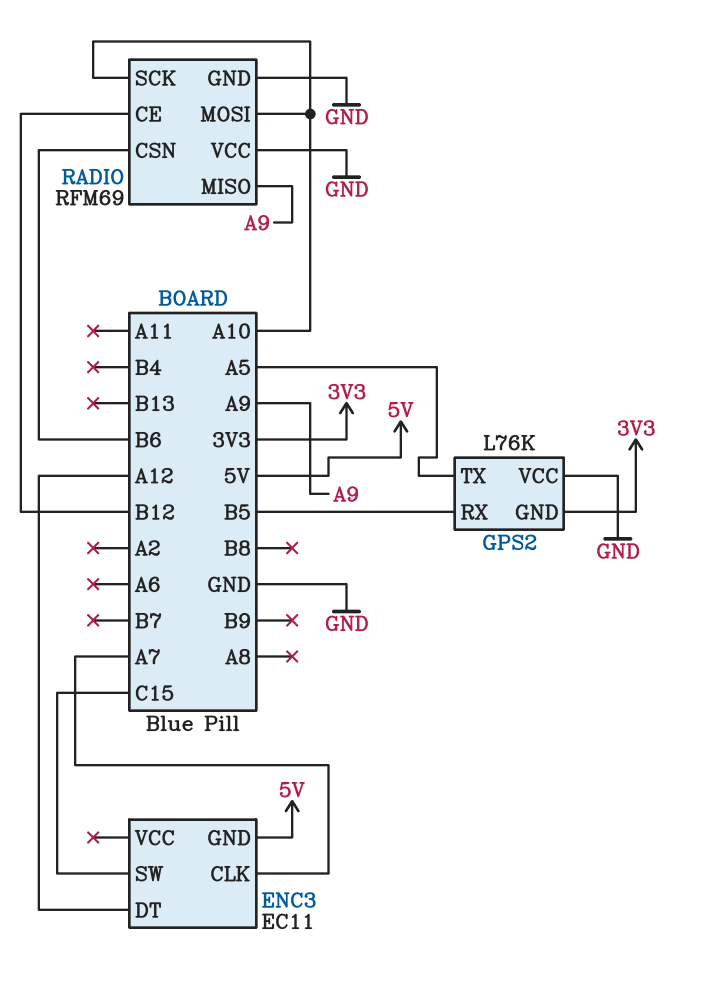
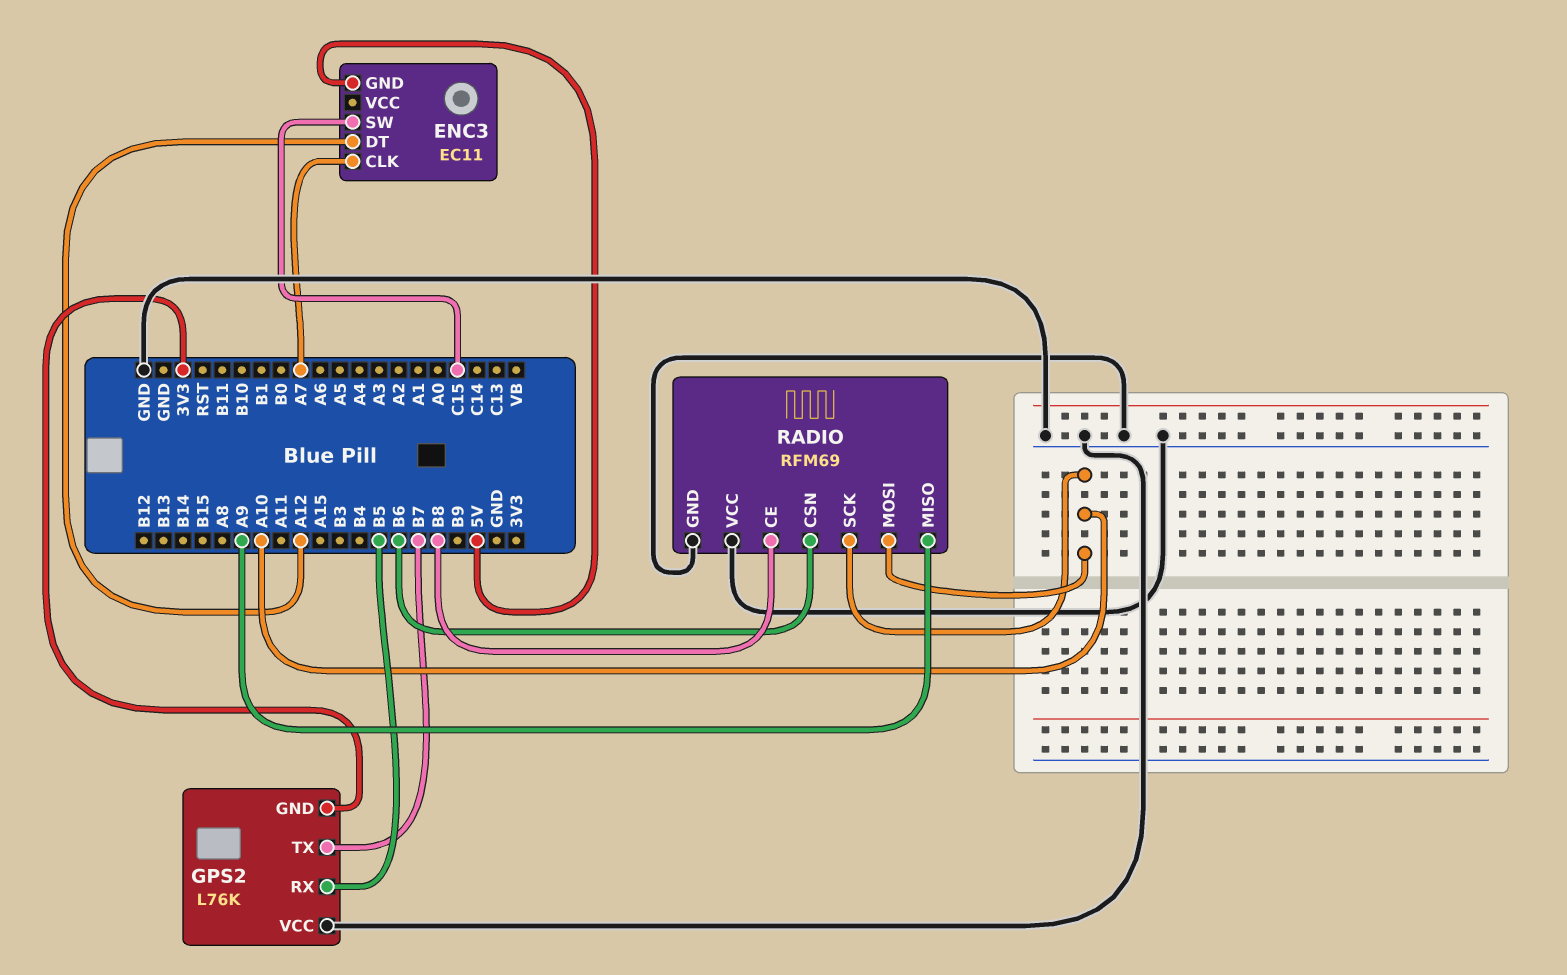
GPS2 pin TX: A5 -> B7
RADIO pin CE: B12 -> B8

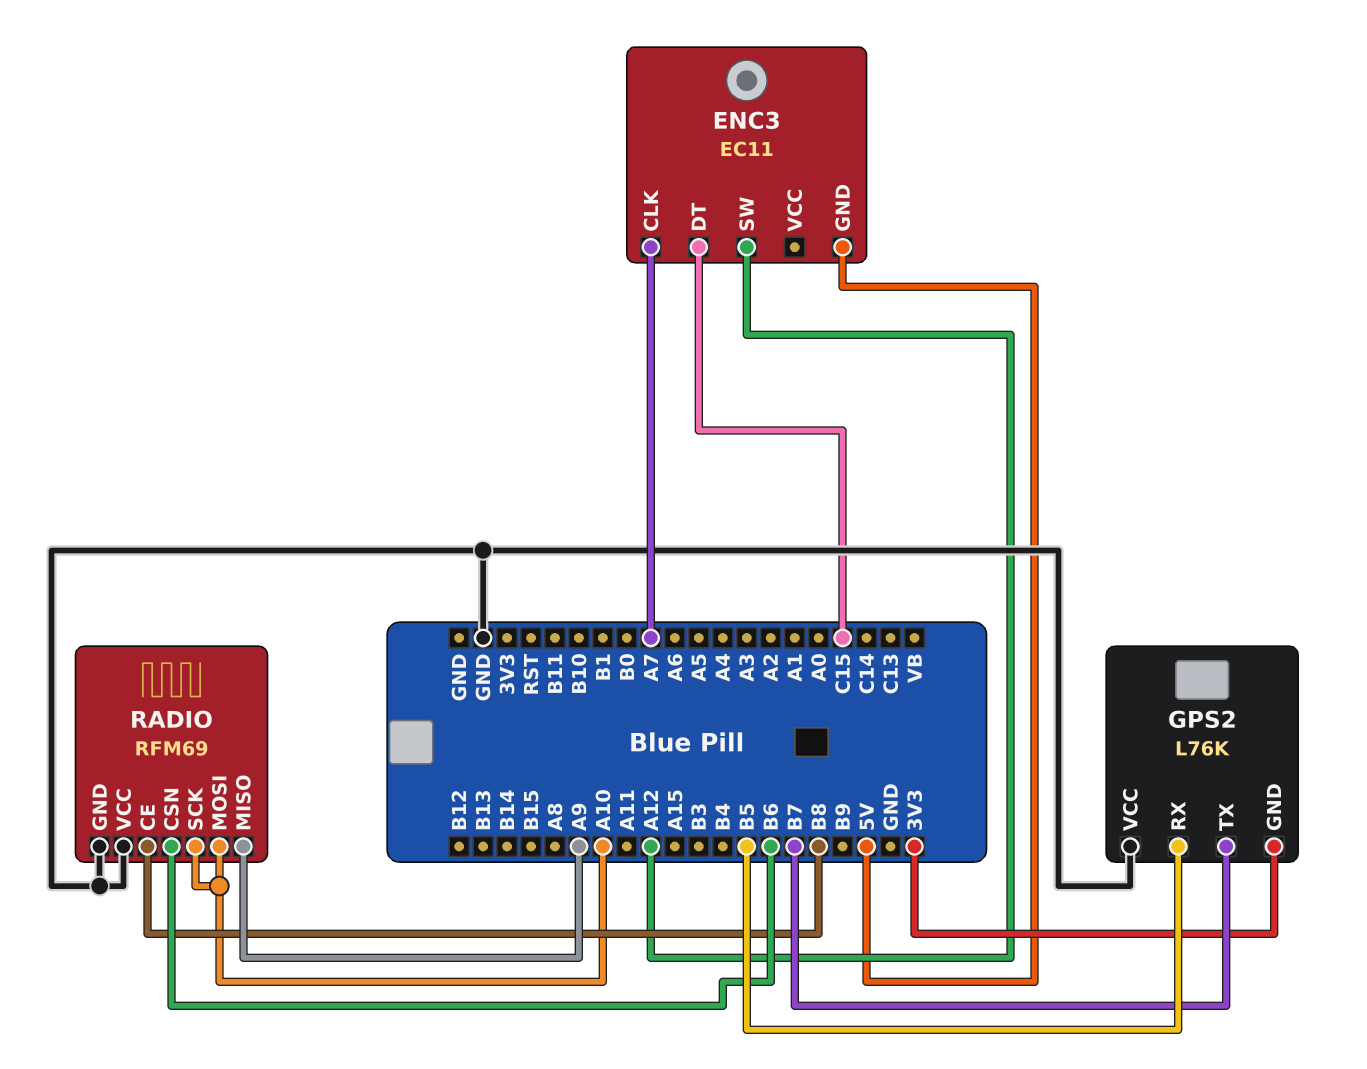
ENC3 pin DT: A12 -> C15
ENC3 pin SW: C15 -> A12

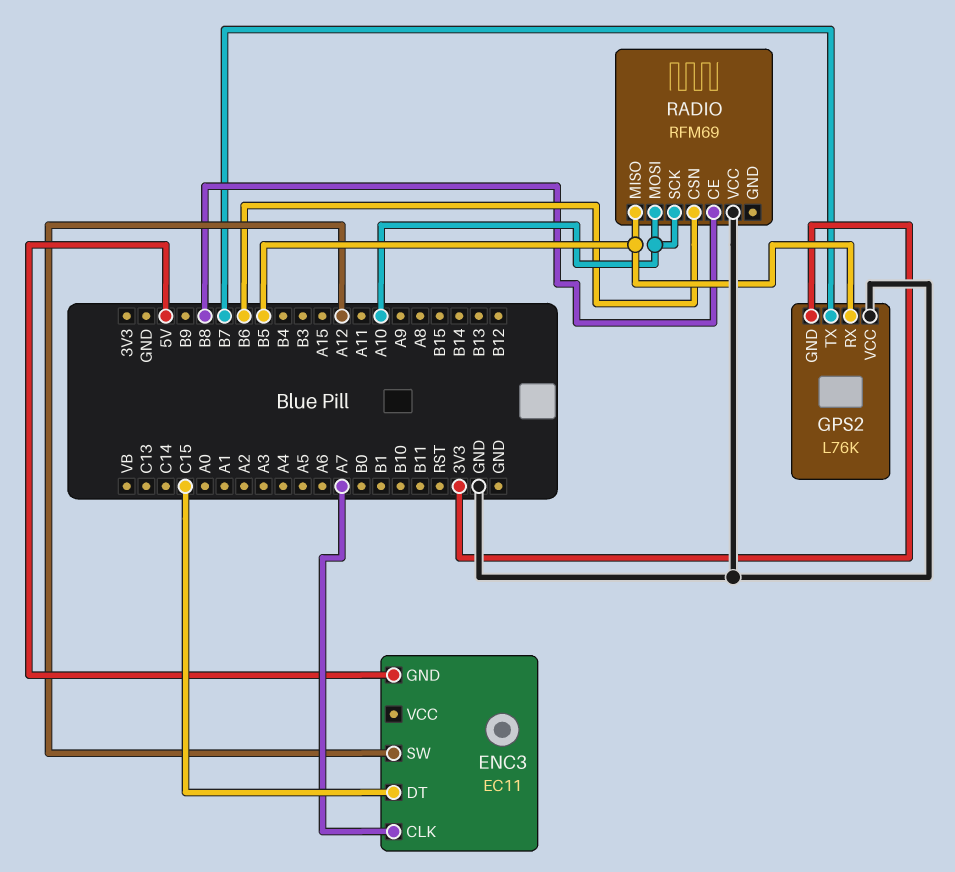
RADIO pin GND: GND -> none
RADIO pin MISO: A9 -> B5

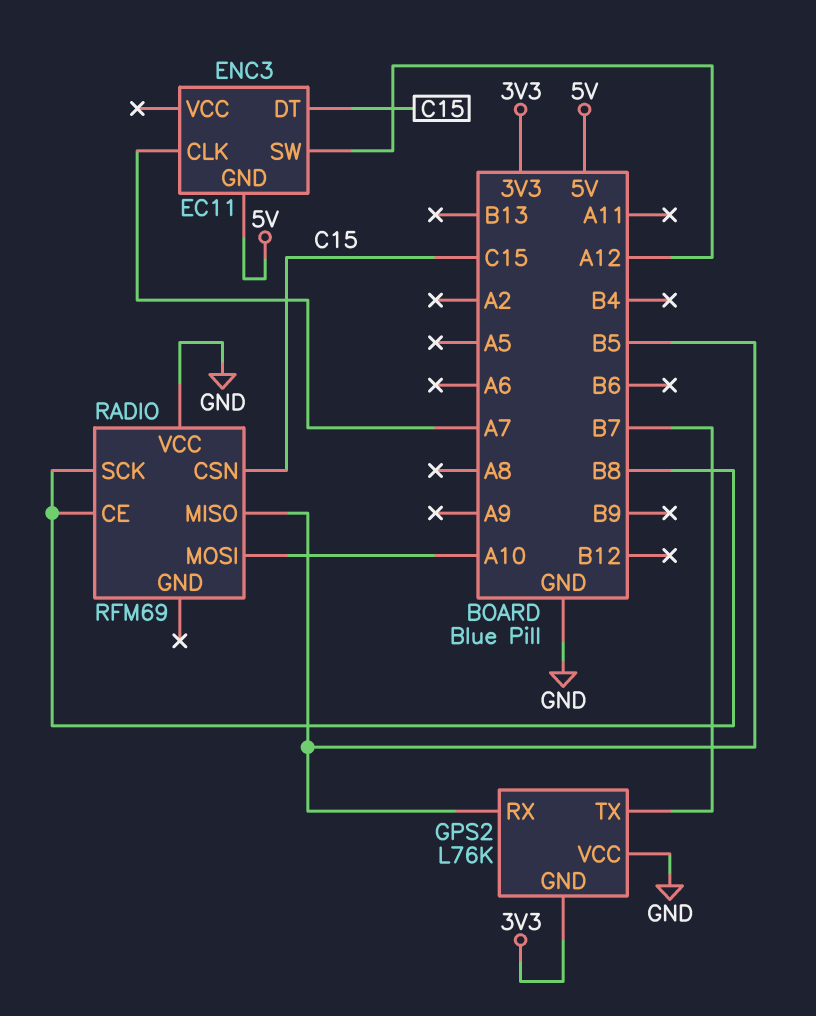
RADIO pin CSN: B6 -> C15
RADIO pin SCK: A10 -> B8

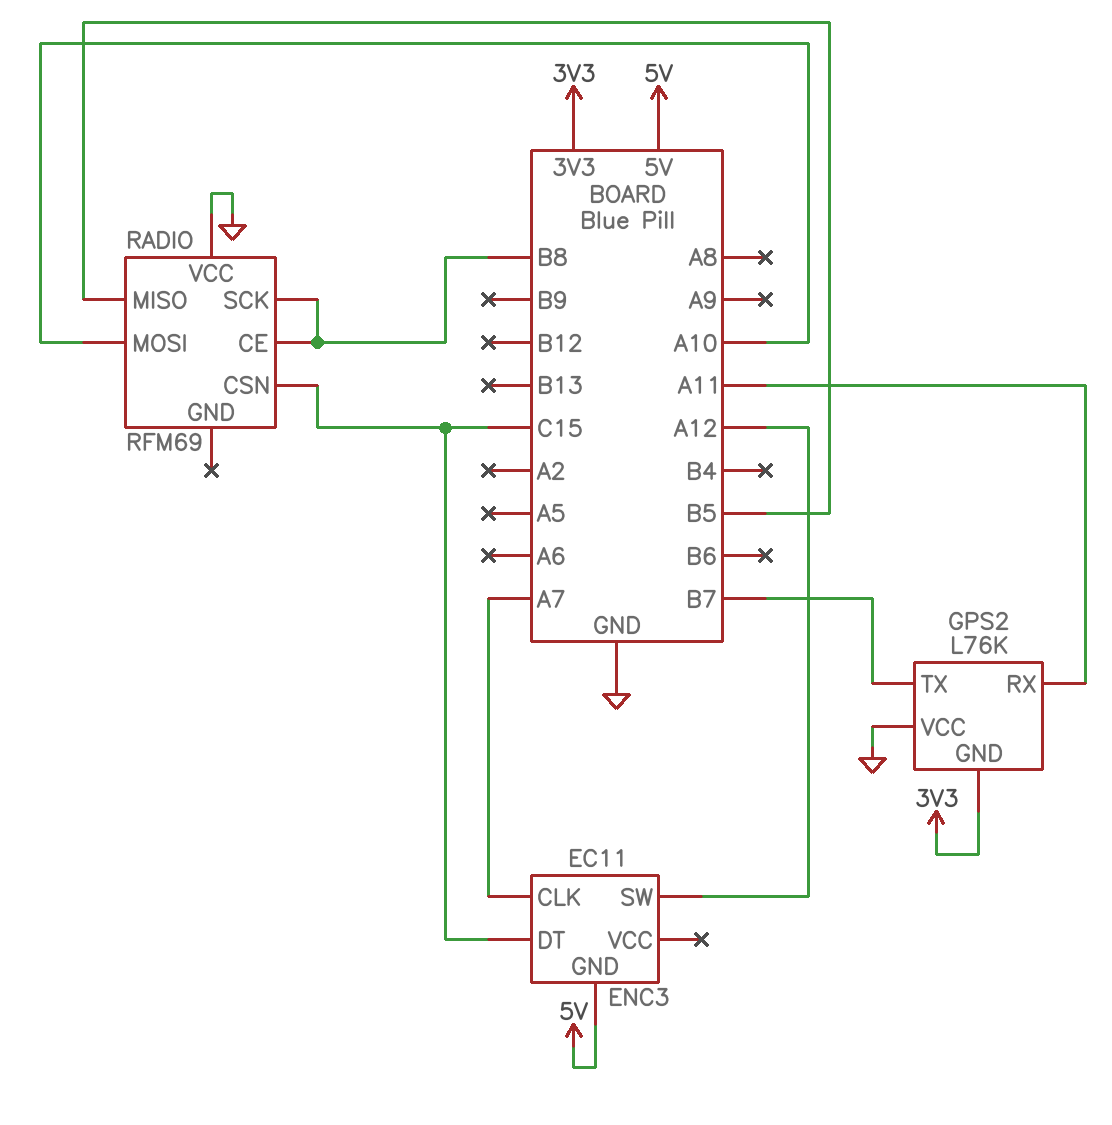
GPS2 pin RX: B5 -> A11

